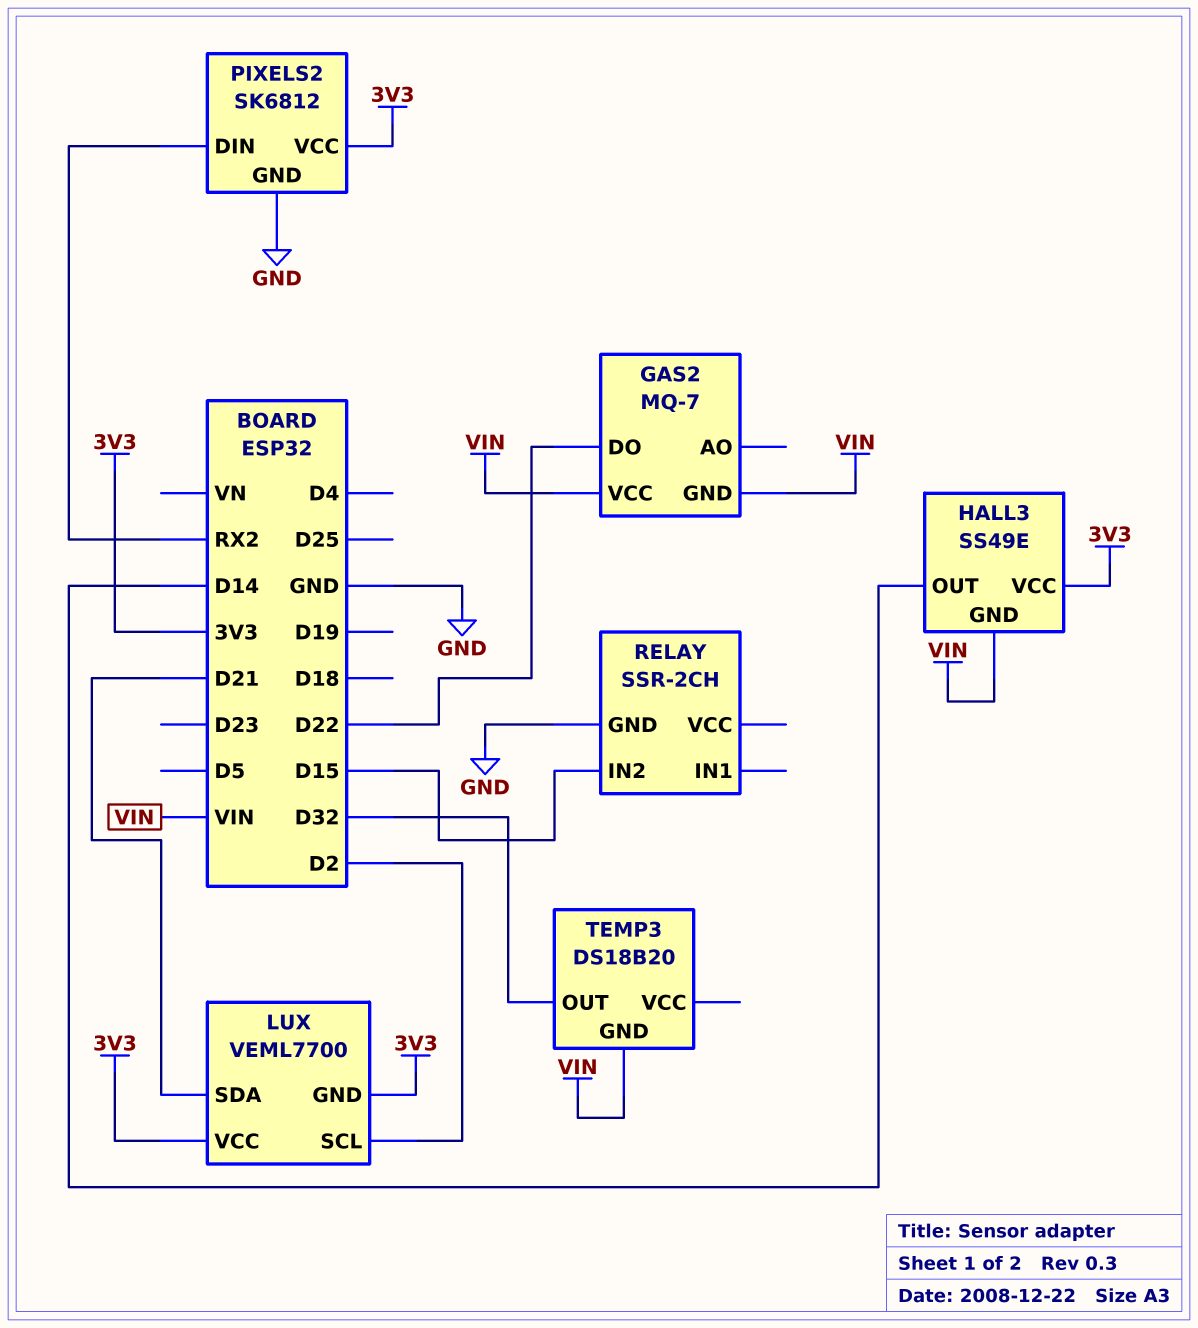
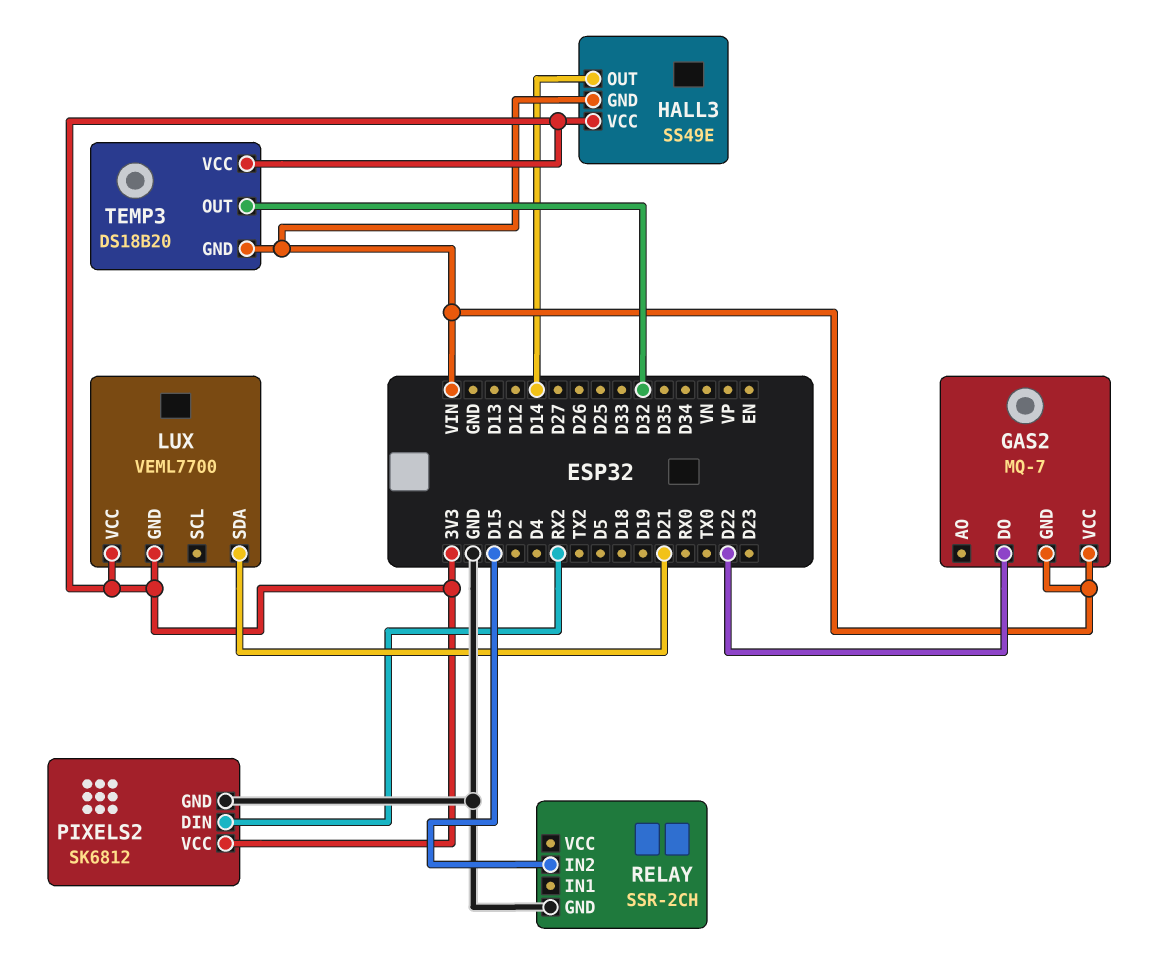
LUX pin SCL: D2 -> none
TEMP3 pin VCC: none -> 3V3

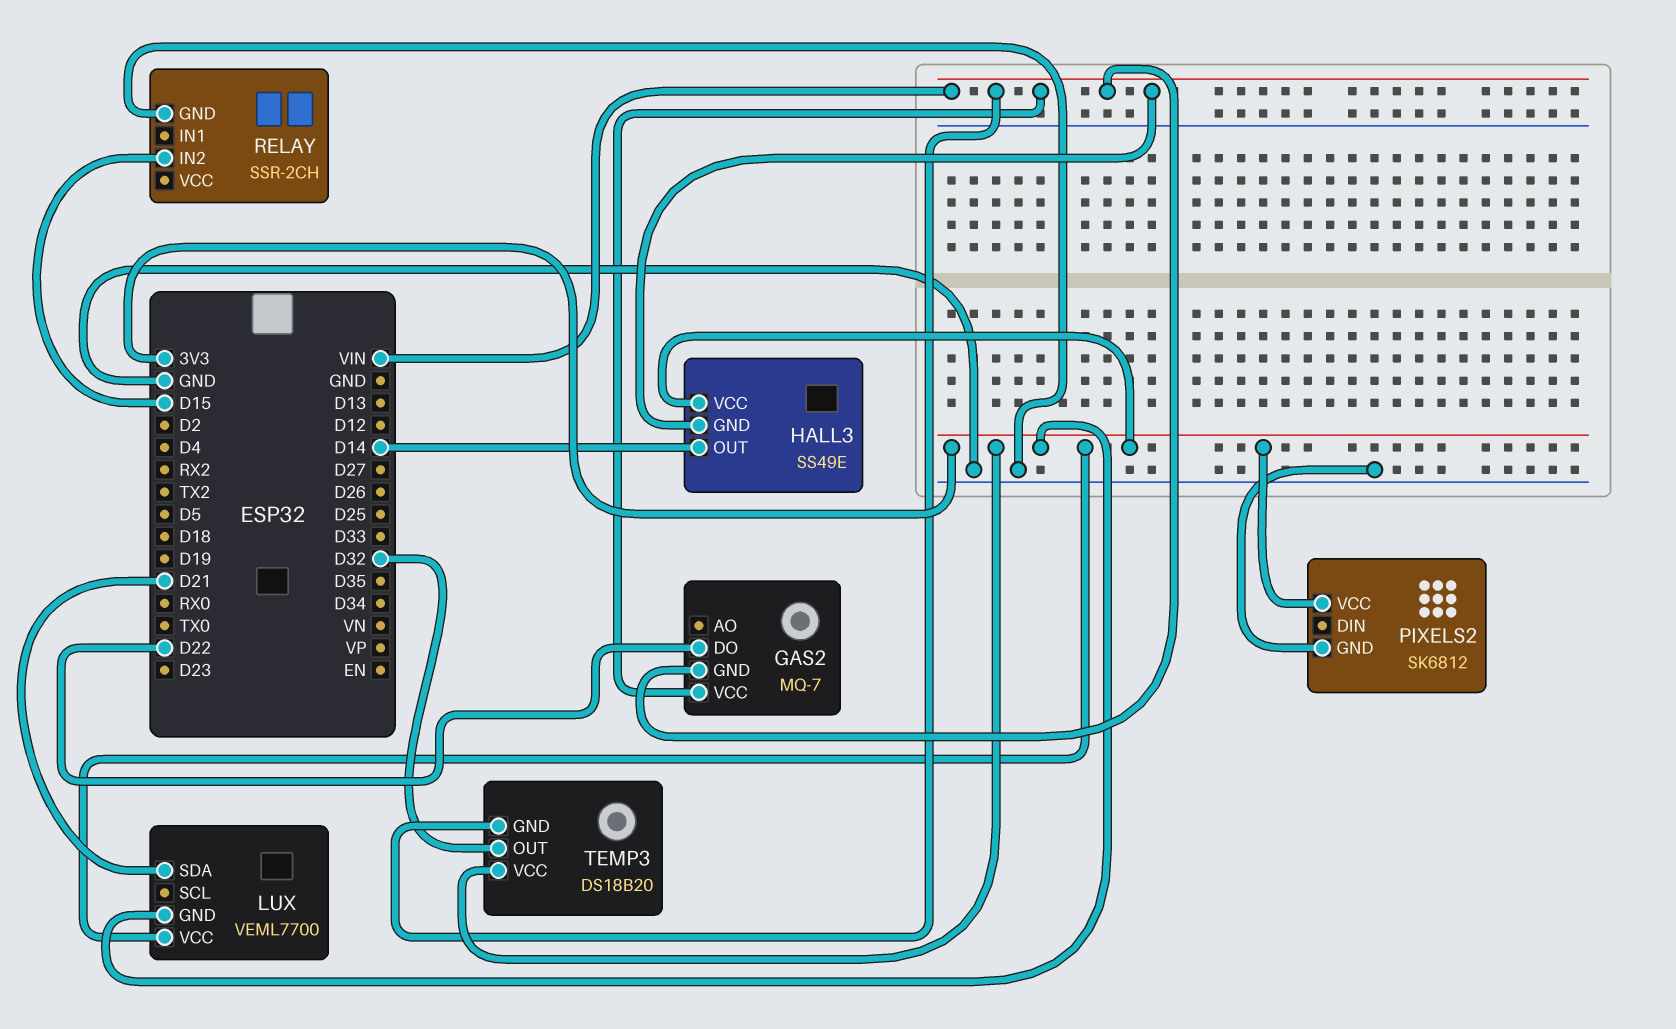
PIXELS2 pin DIN: RX2 -> none

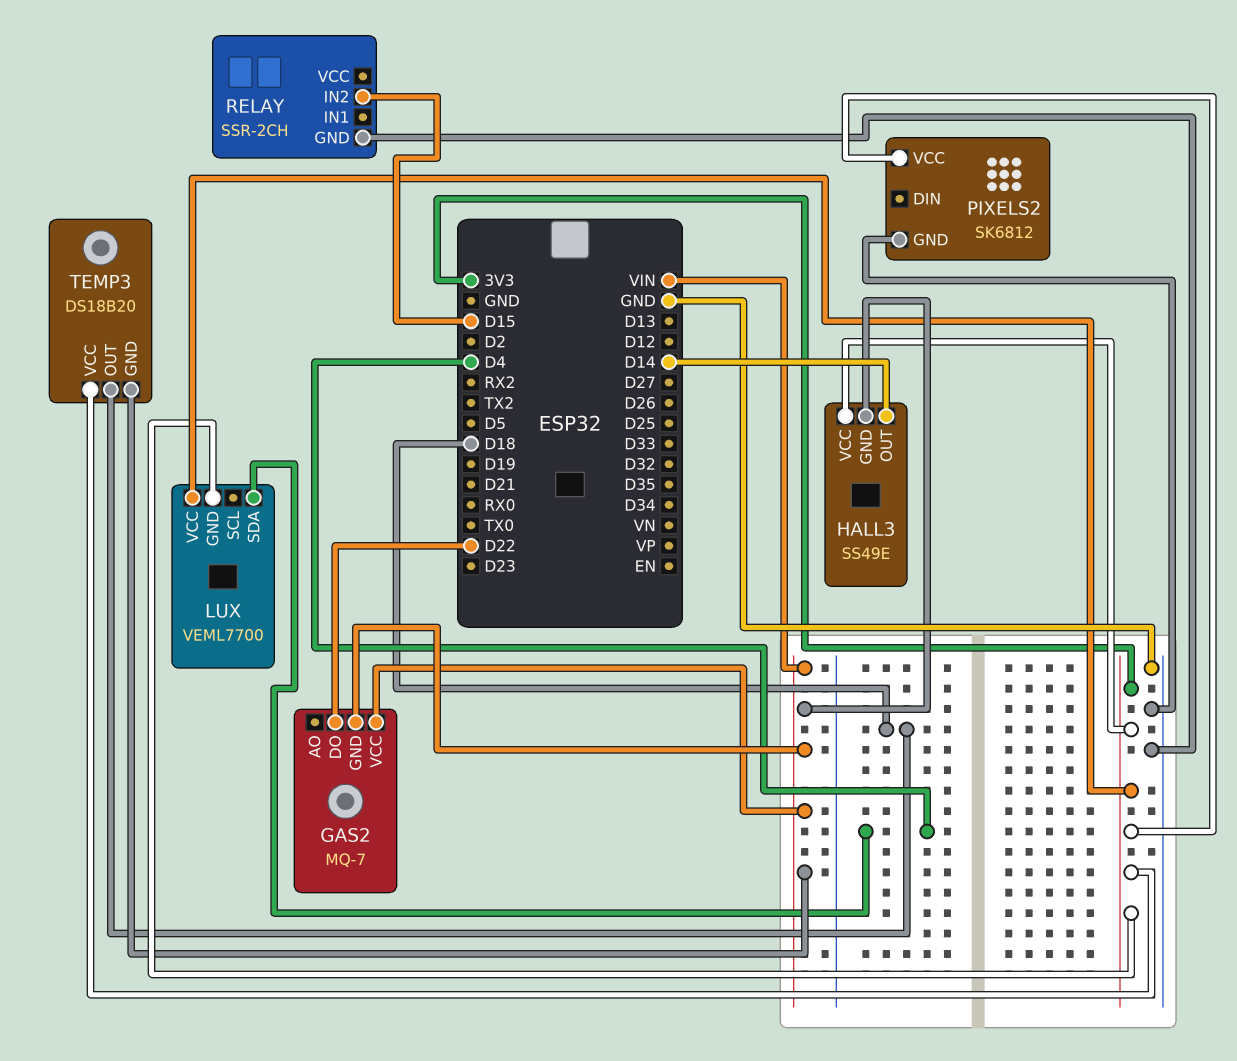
LUX pin SDA: D21 -> D4
TEMP3 pin OUT: D32 -> D18

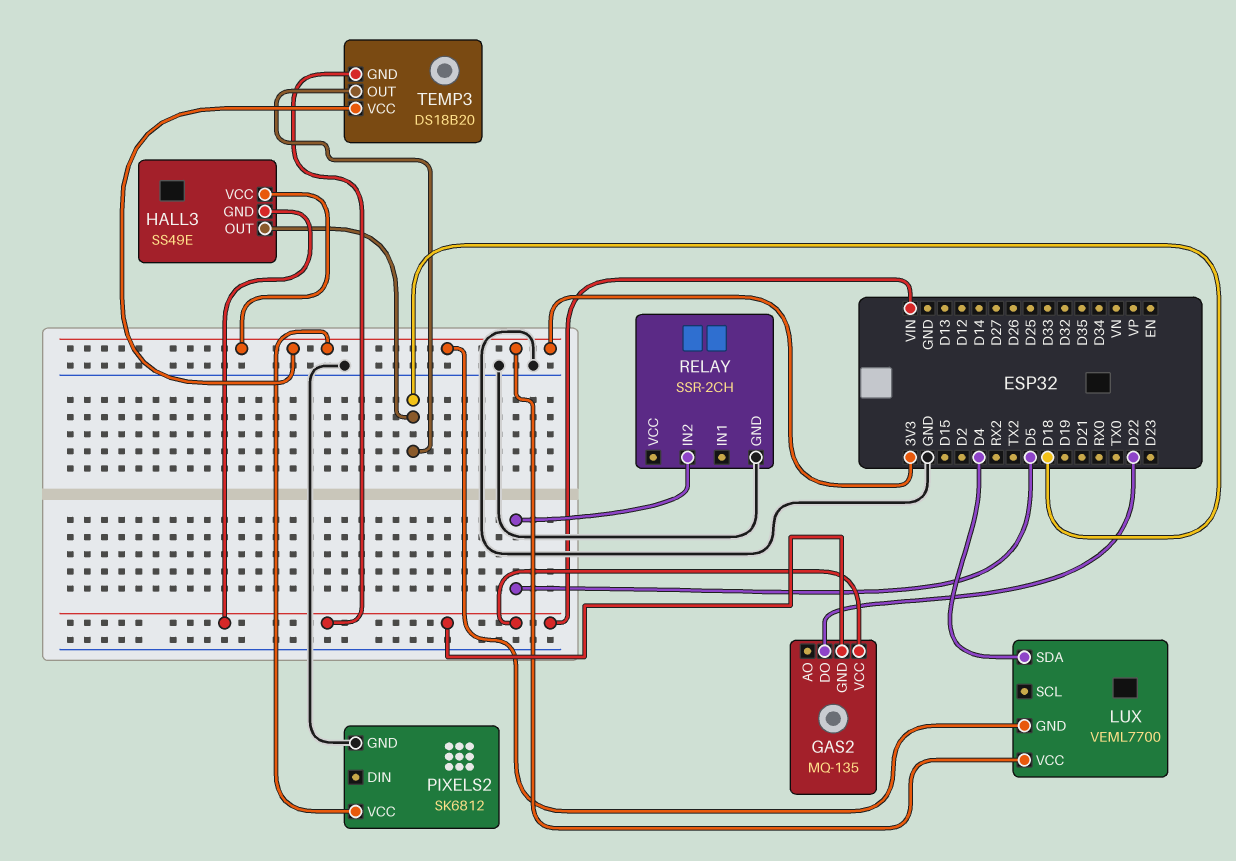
GAS2: MQ-7 -> MQ-135
HALL3 pin OUT: D14 -> D18
RELAY pin IN2: D15 -> D5

